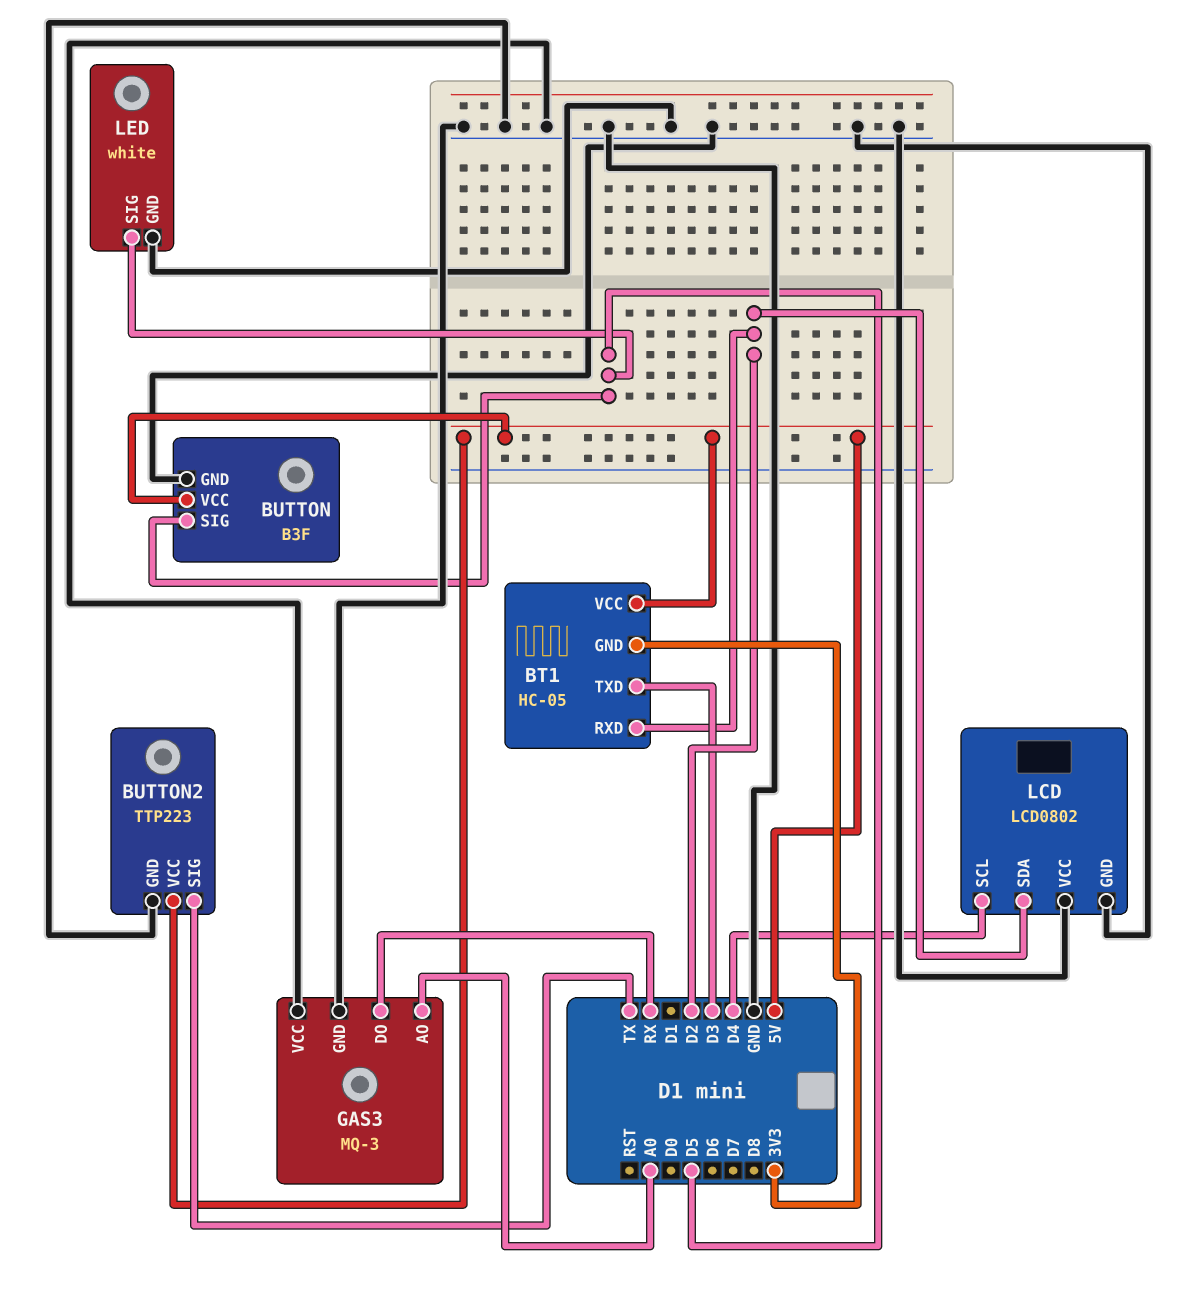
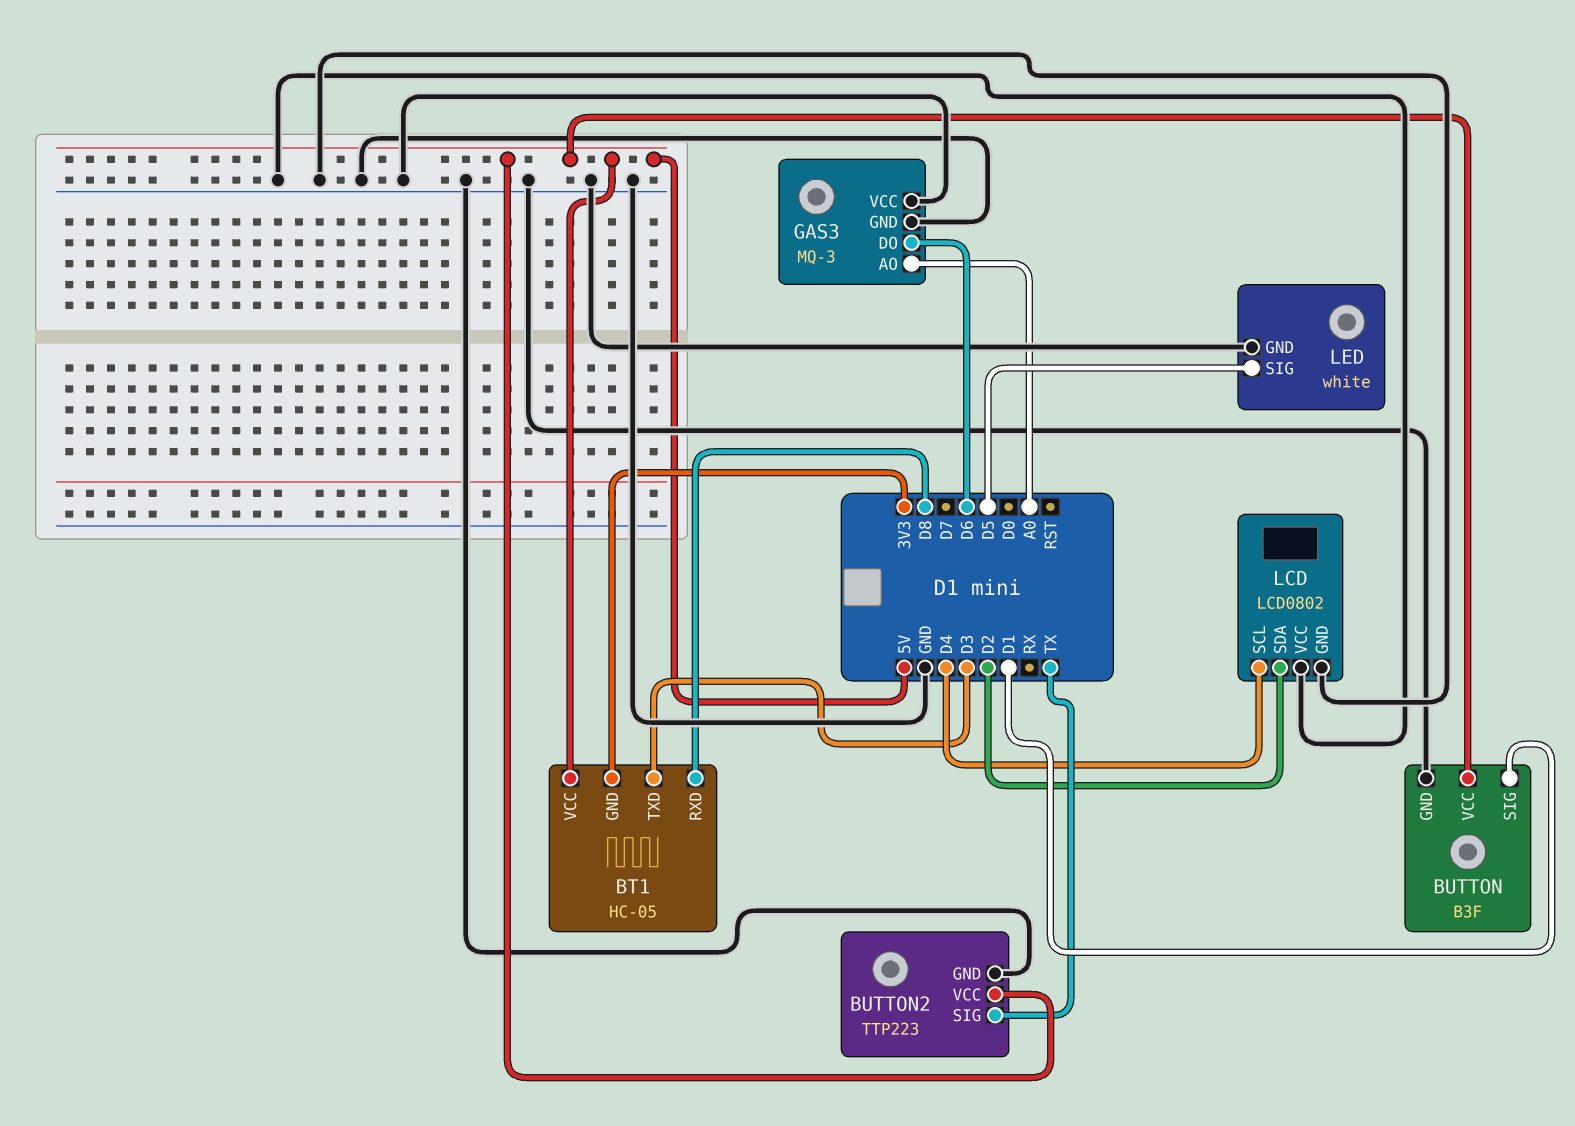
BT1 pin RXD: D2 -> D8
BUTTON pin SIG: D5 -> D1
GAS3 pin DO: RX -> D6

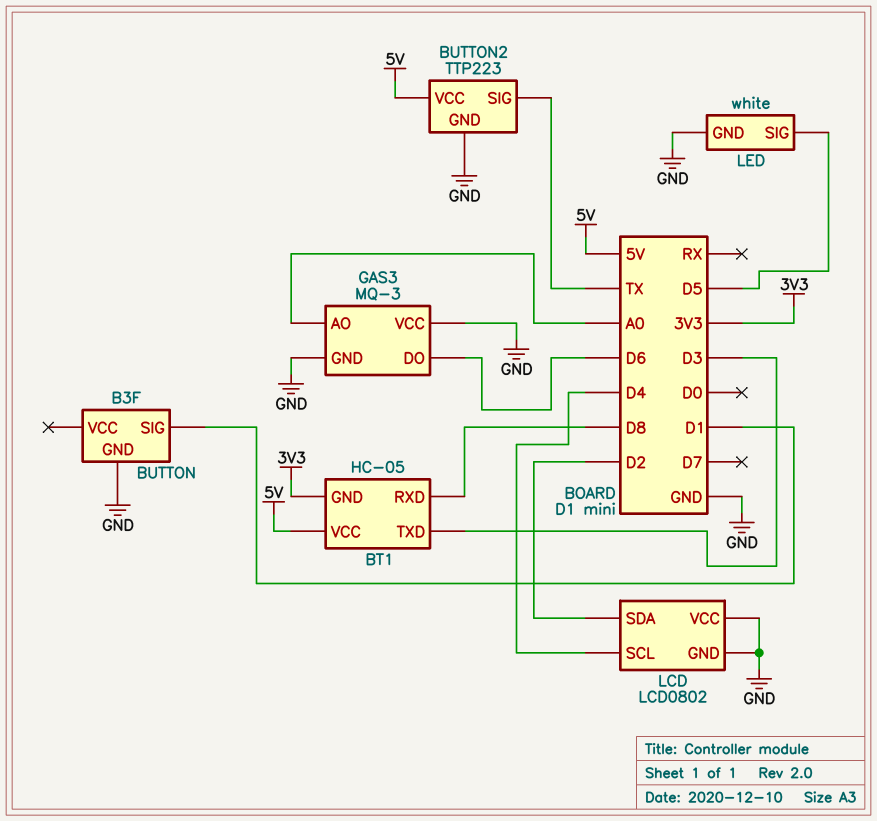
BUTTON pin VCC: 5V -> none

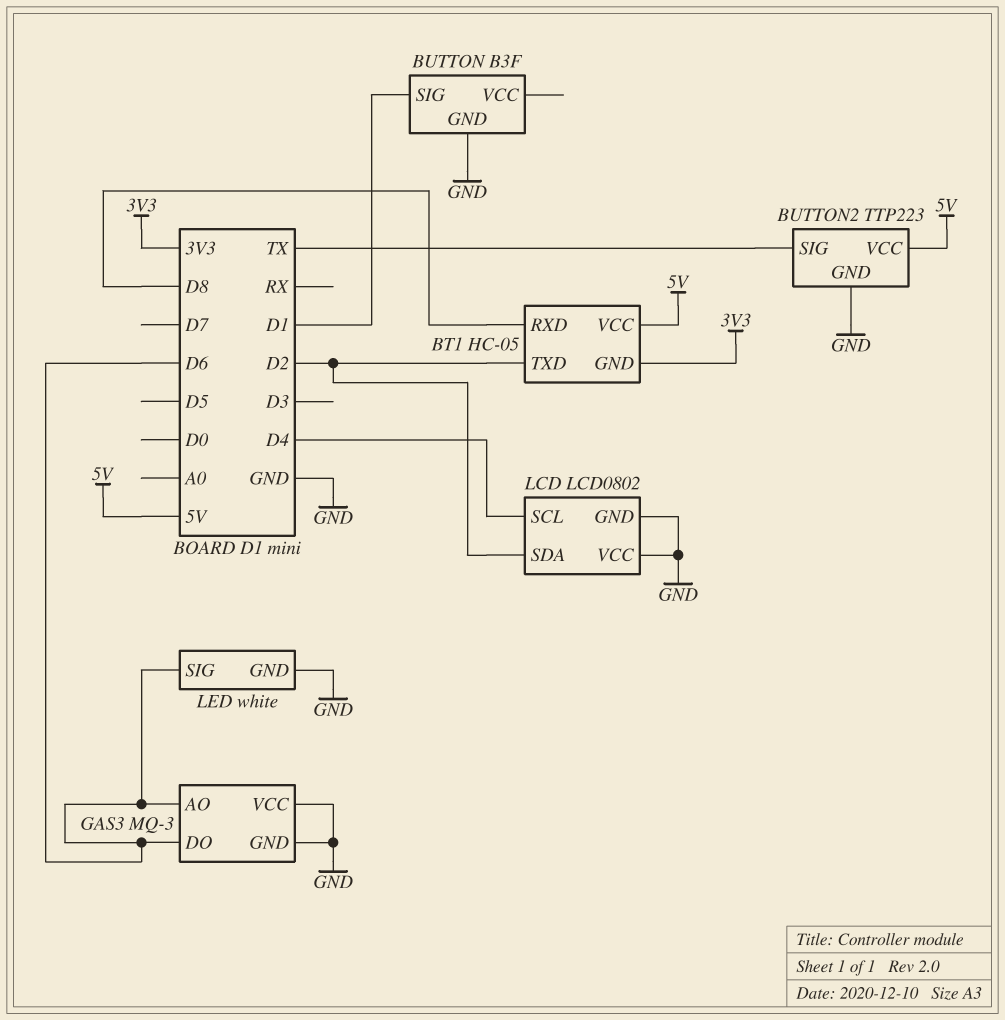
BT1 pin TXD: D3 -> D2
GAS3 pin AO: A0 -> D6
LED pin SIG: D5 -> D6

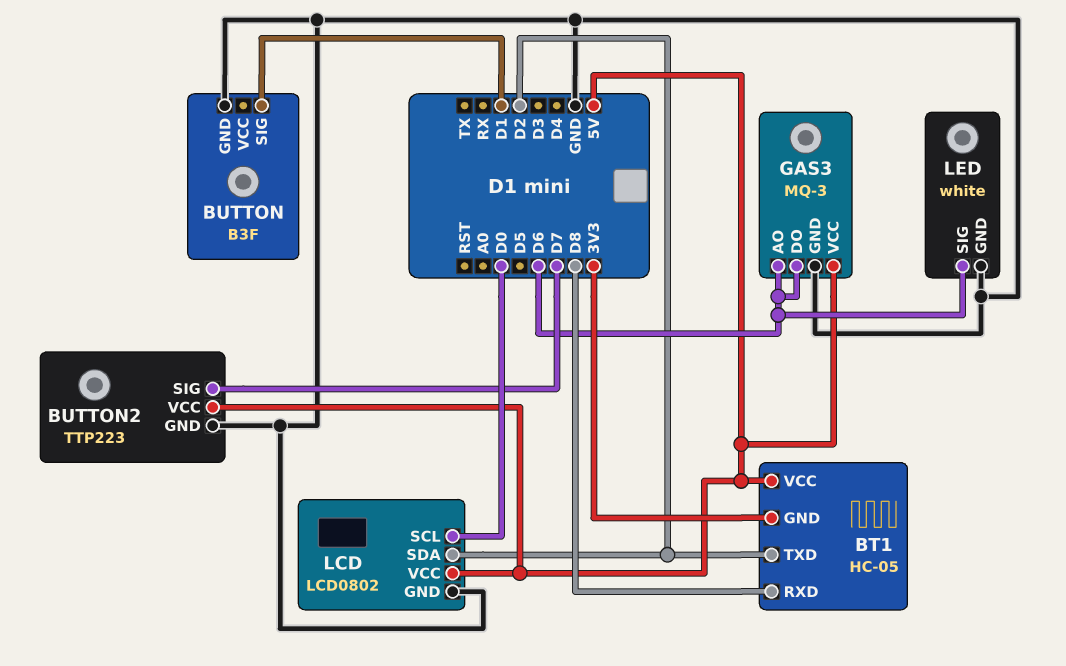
BUTTON2 pin SIG: TX -> D7
GAS3 pin VCC: GND -> 5V
LCD pin SCL: D4 -> D0
LCD pin VCC: GND -> 5V

